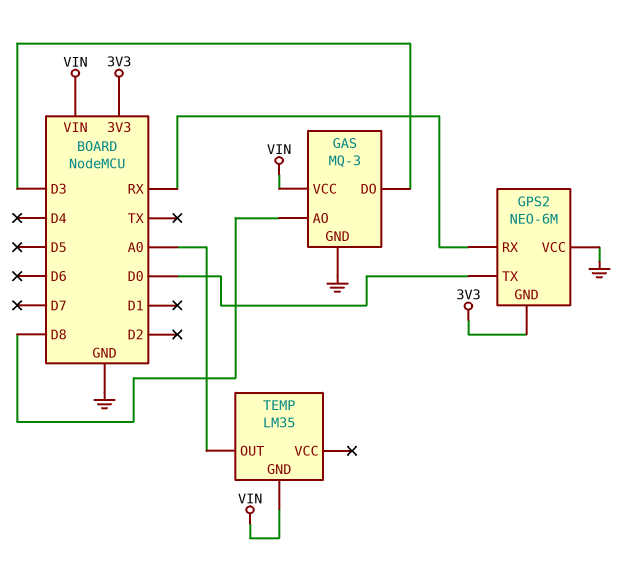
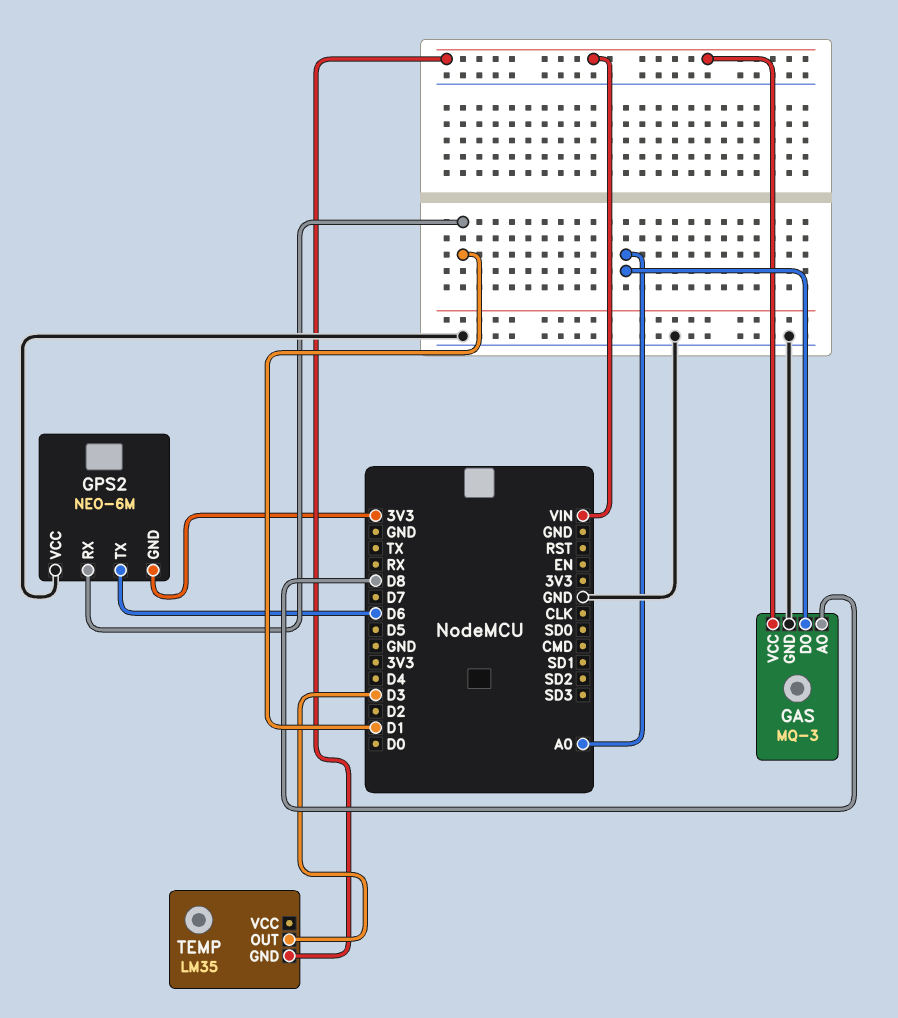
GAS pin DO: D3 -> A0
GPS2 pin RX: RX -> D1
GPS2 pin TX: D0 -> D6
TEMP pin OUT: A0 -> D3

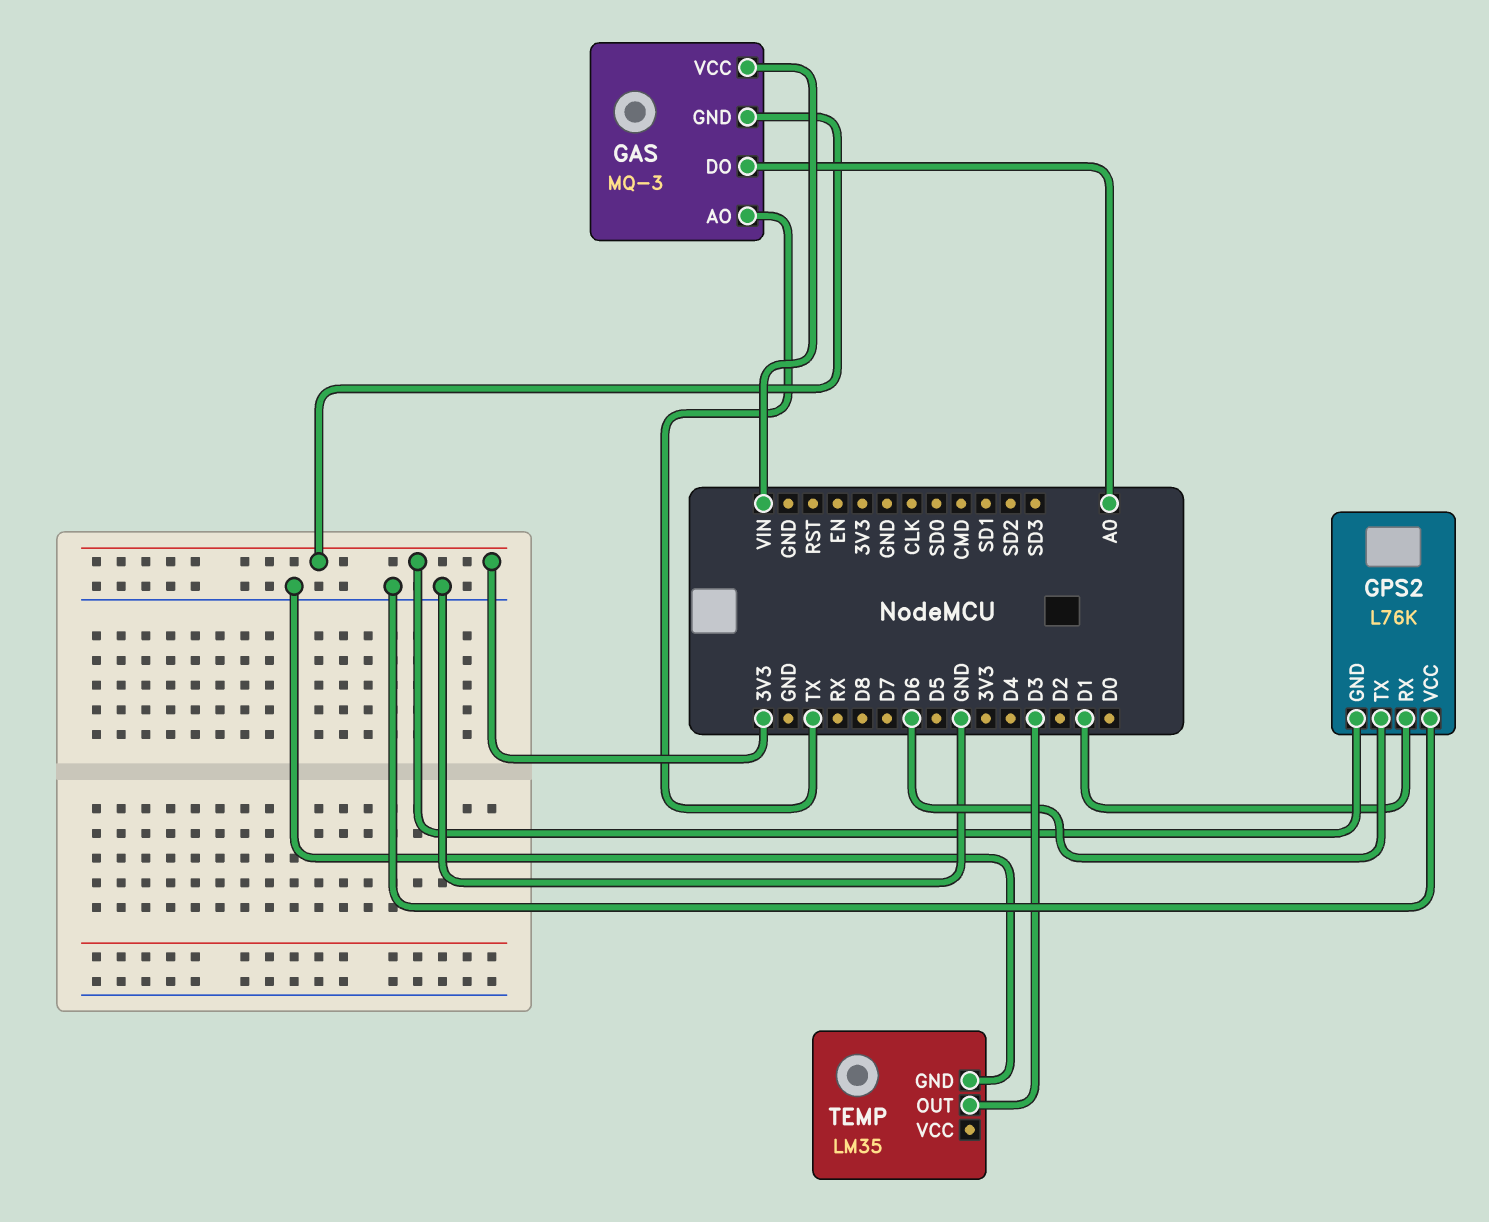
GAS pin AO: D8 -> TX
GAS pin GND: GND -> 3V3
GPS2: NEO-6M -> L76K
TEMP pin GND: VIN -> GND

